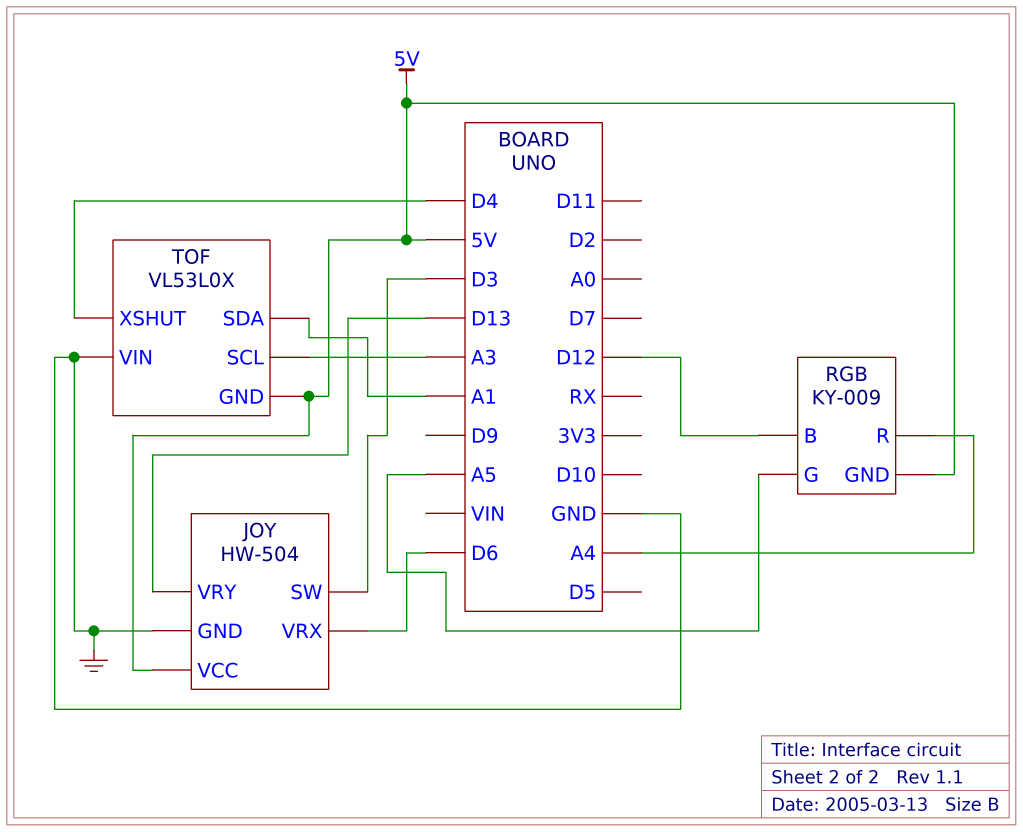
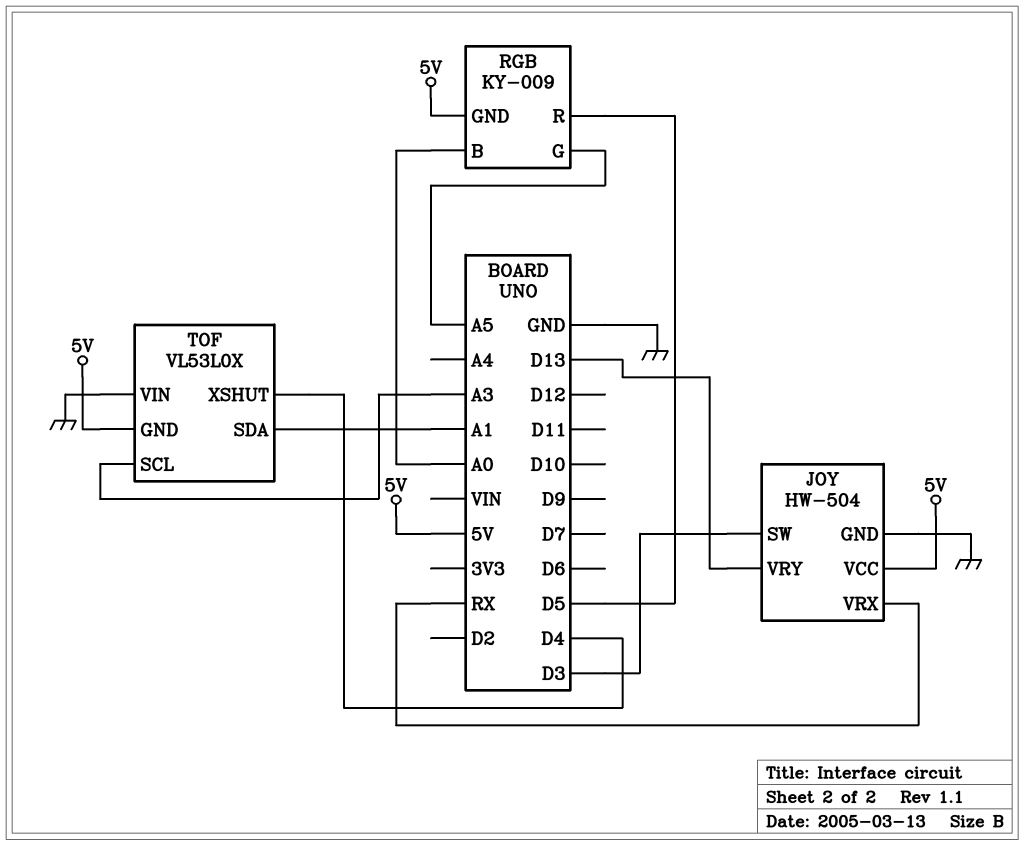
JOY pin VRX: D6 -> RX
RGB pin B: D12 -> A0
RGB pin R: A4 -> D5

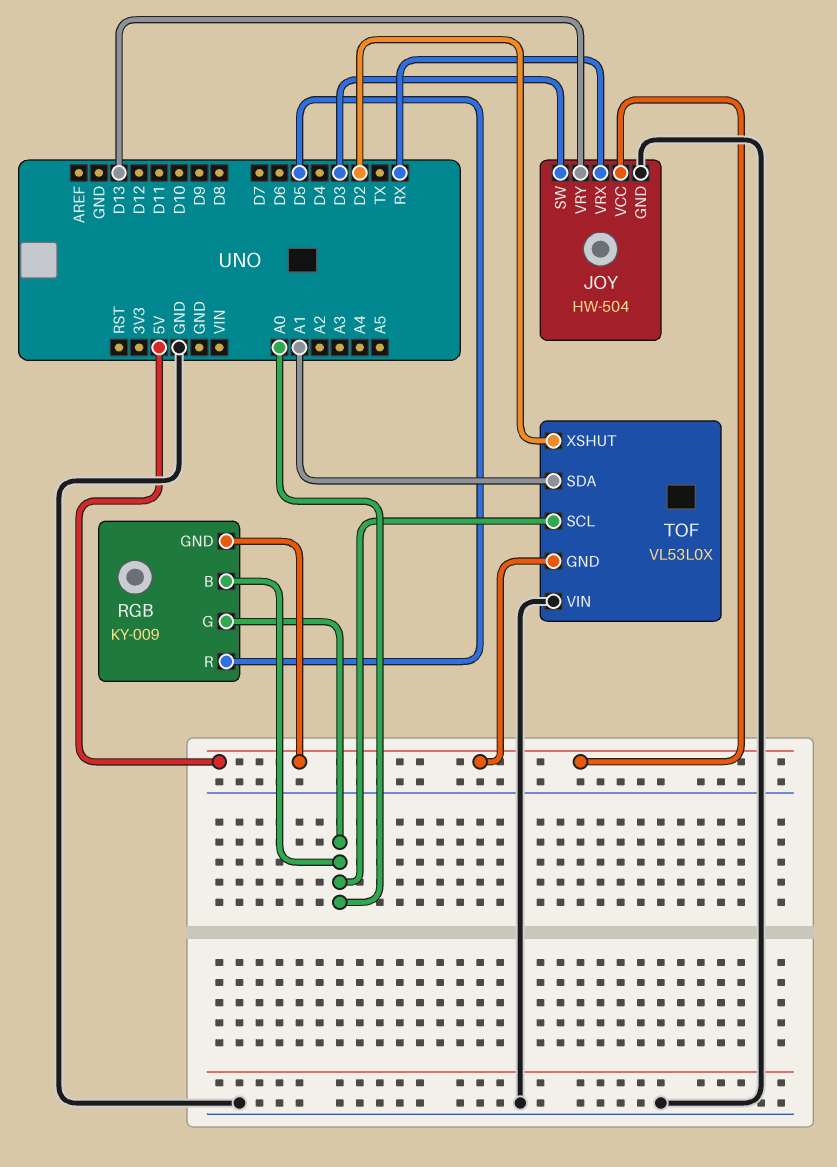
RGB pin G: A5 -> A0
TOF pin SCL: A3 -> A0
TOF pin XSHUT: D4 -> D2

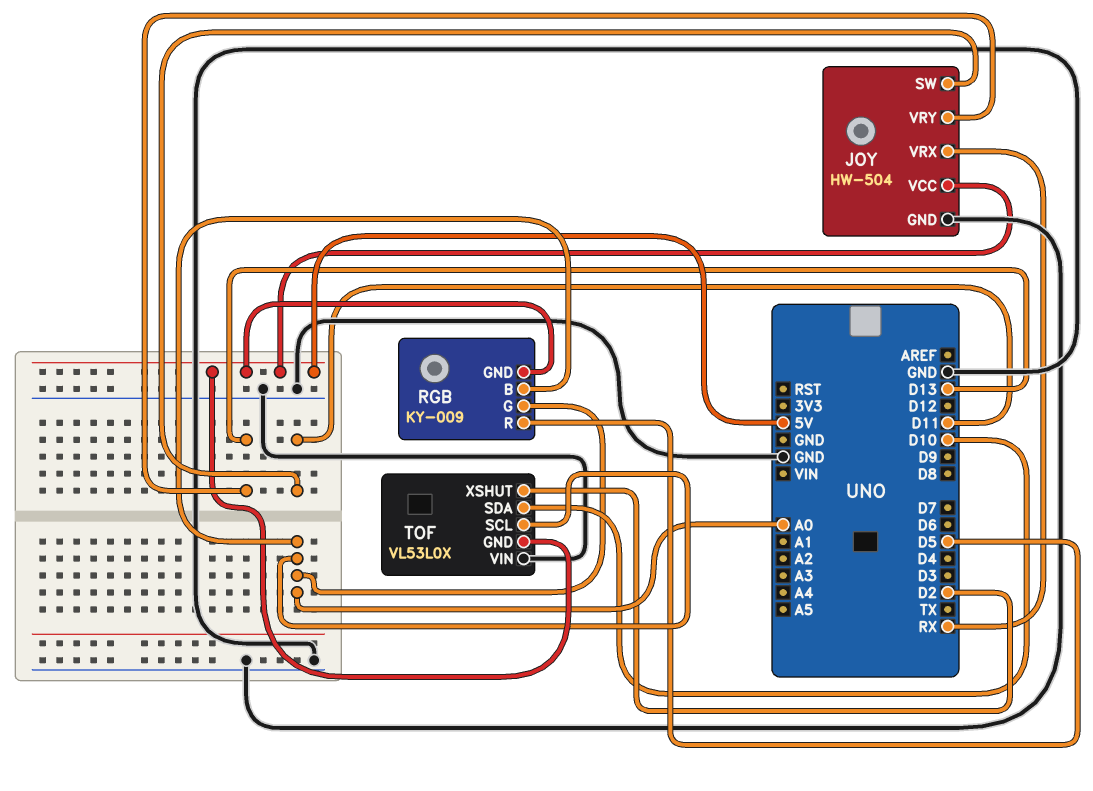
JOY pin SW: D3 -> D11
TOF pin SDA: A1 -> D10

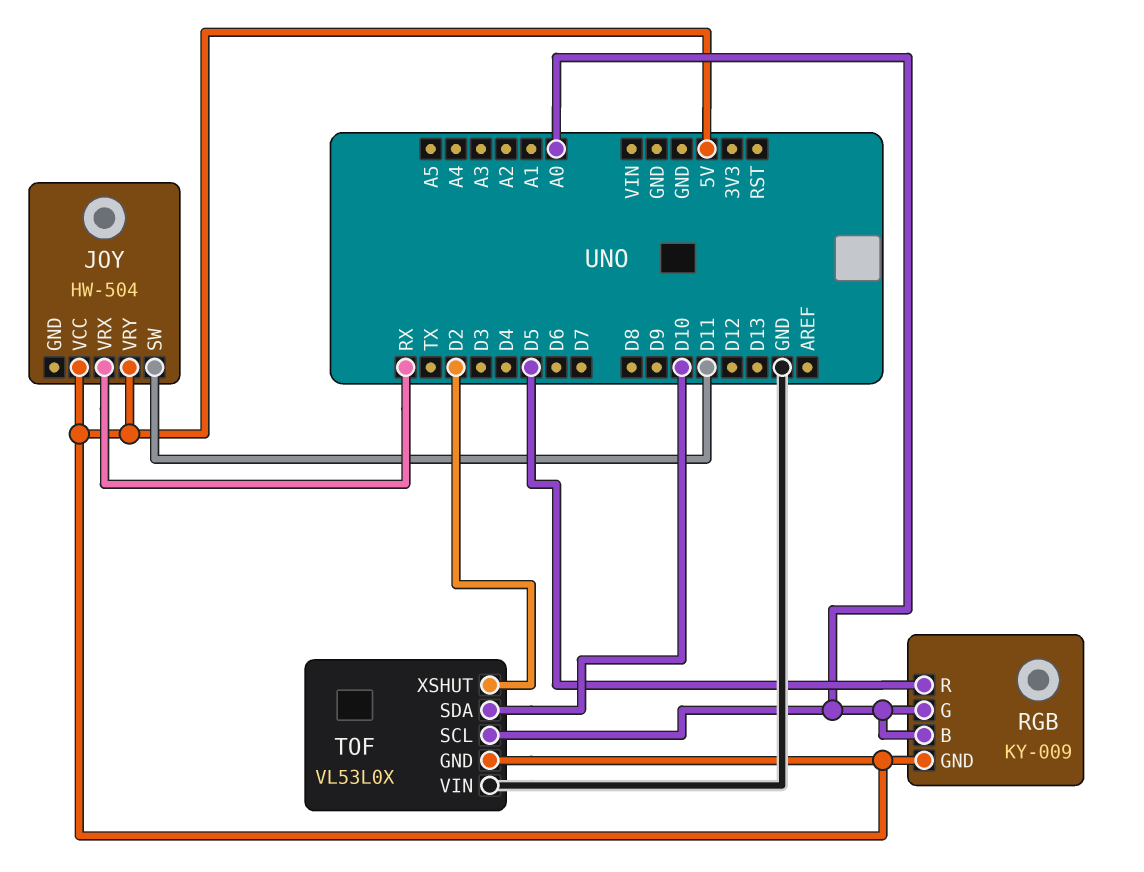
JOY pin GND: GND -> none
JOY pin VRY: D13 -> 5V

